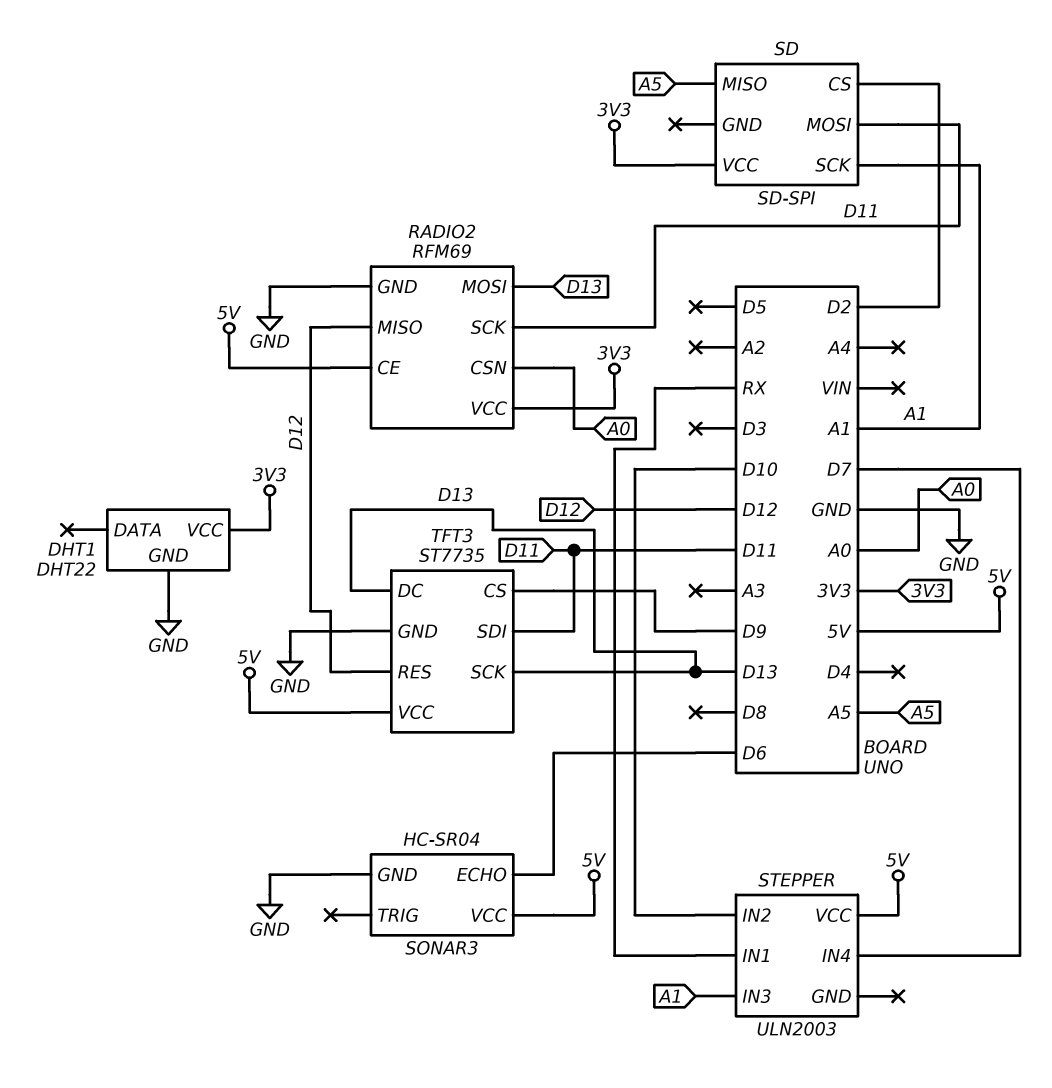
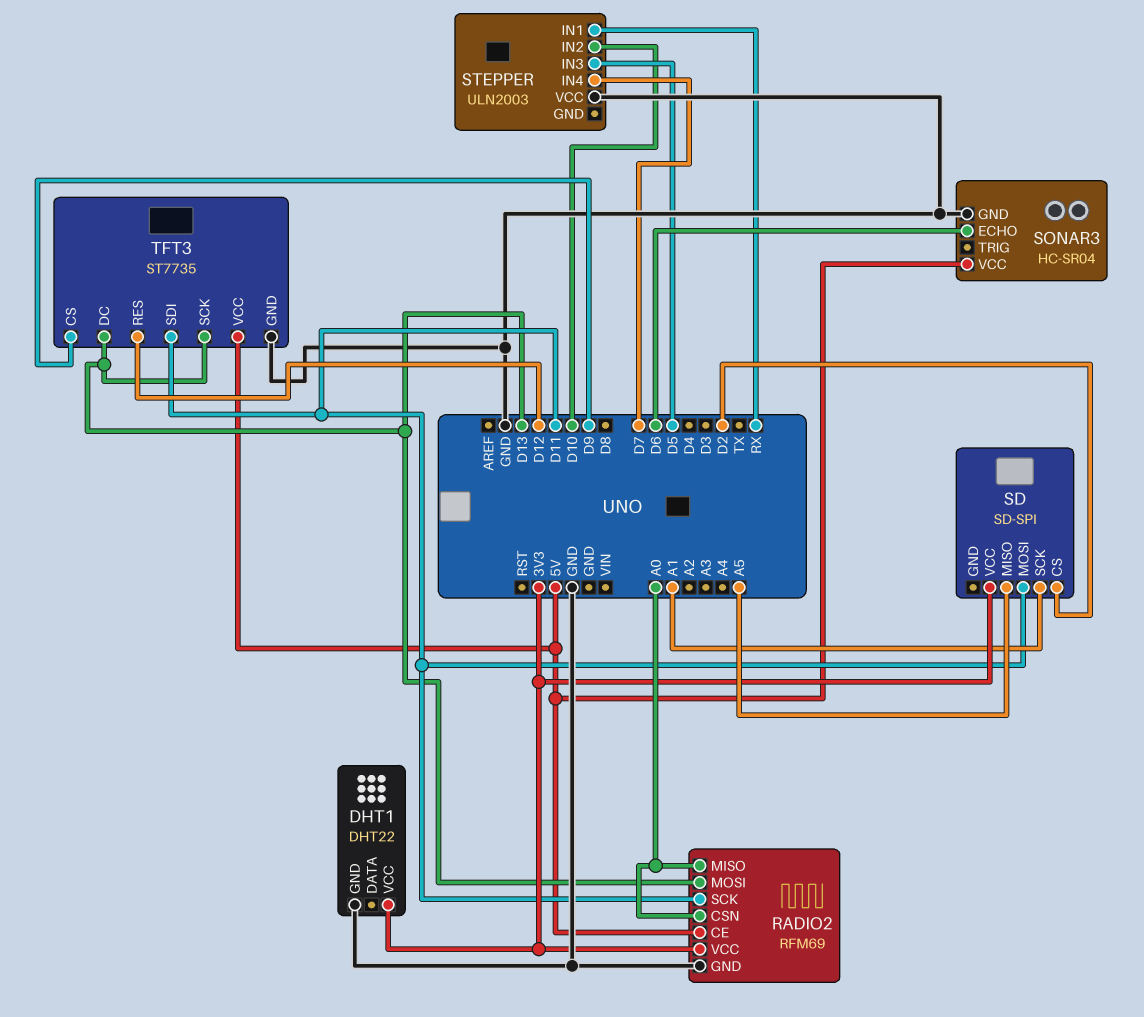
RADIO2 pin MISO: D12 -> A0
STEPPER pin IN3: A1 -> D5
STEPPER pin VCC: 5V -> GND

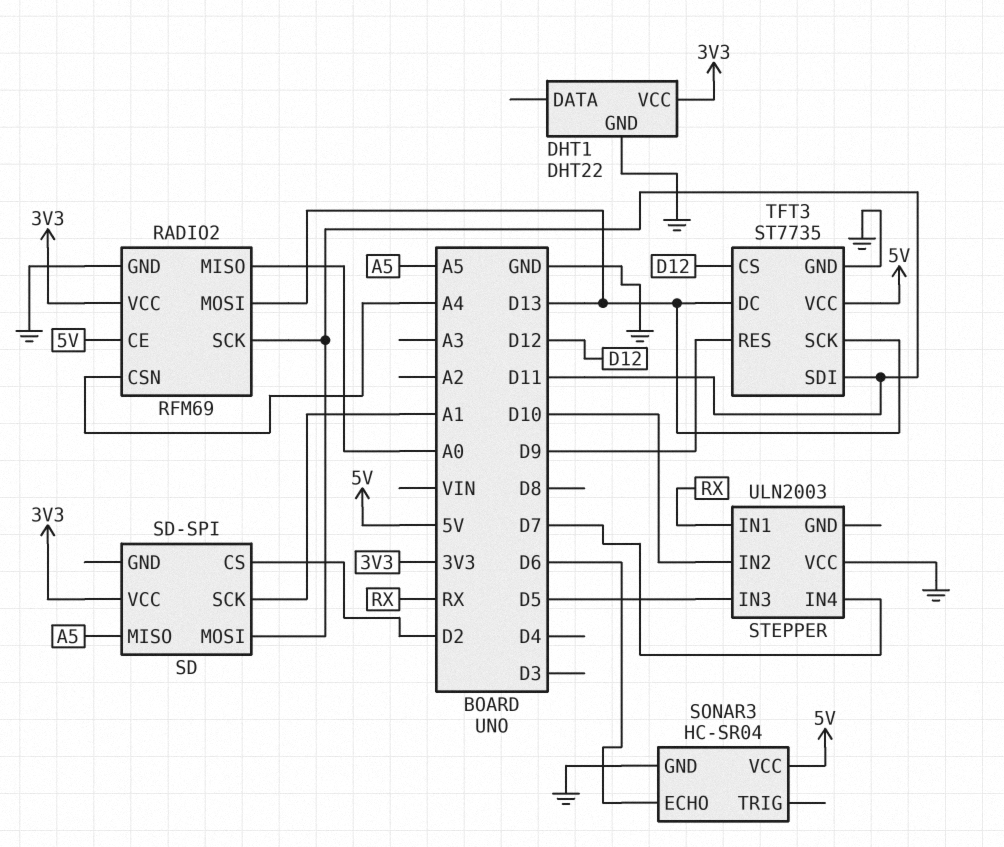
RADIO2 pin CSN: A0 -> A4
TFT3 pin CS: D9 -> D12
TFT3 pin RES: D12 -> D9

